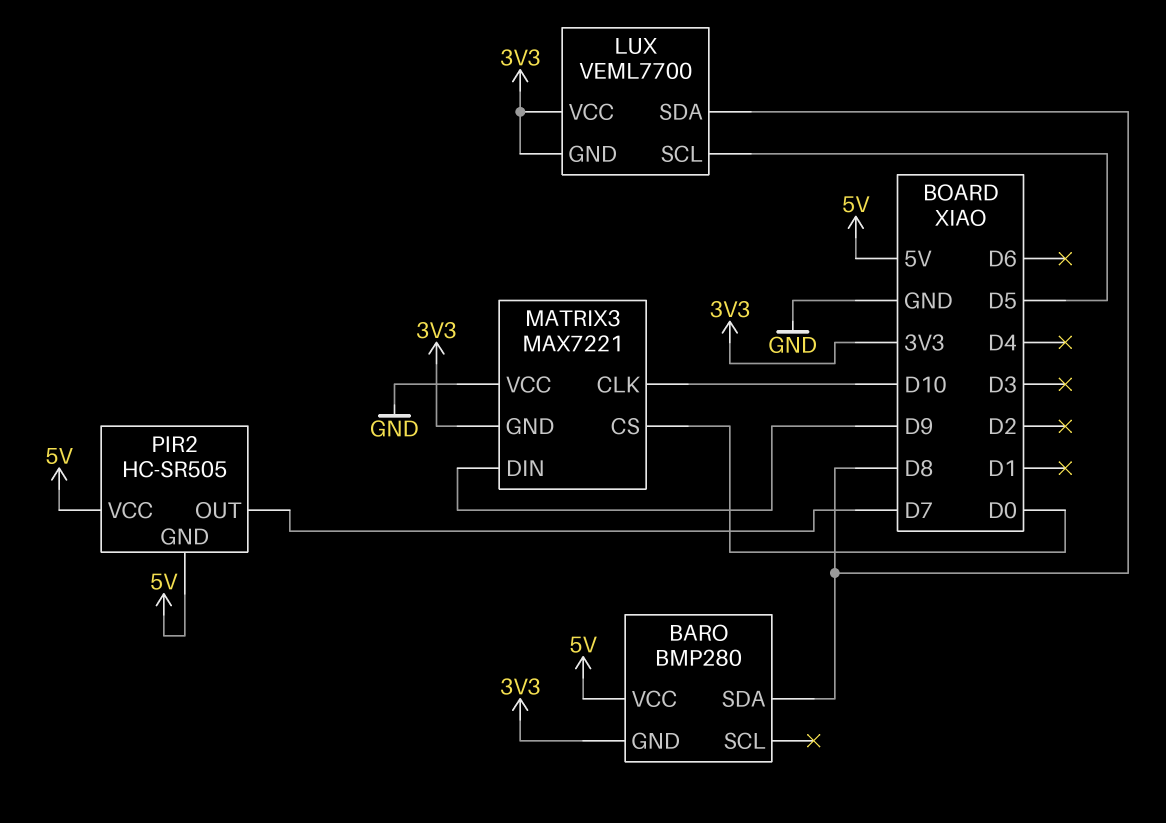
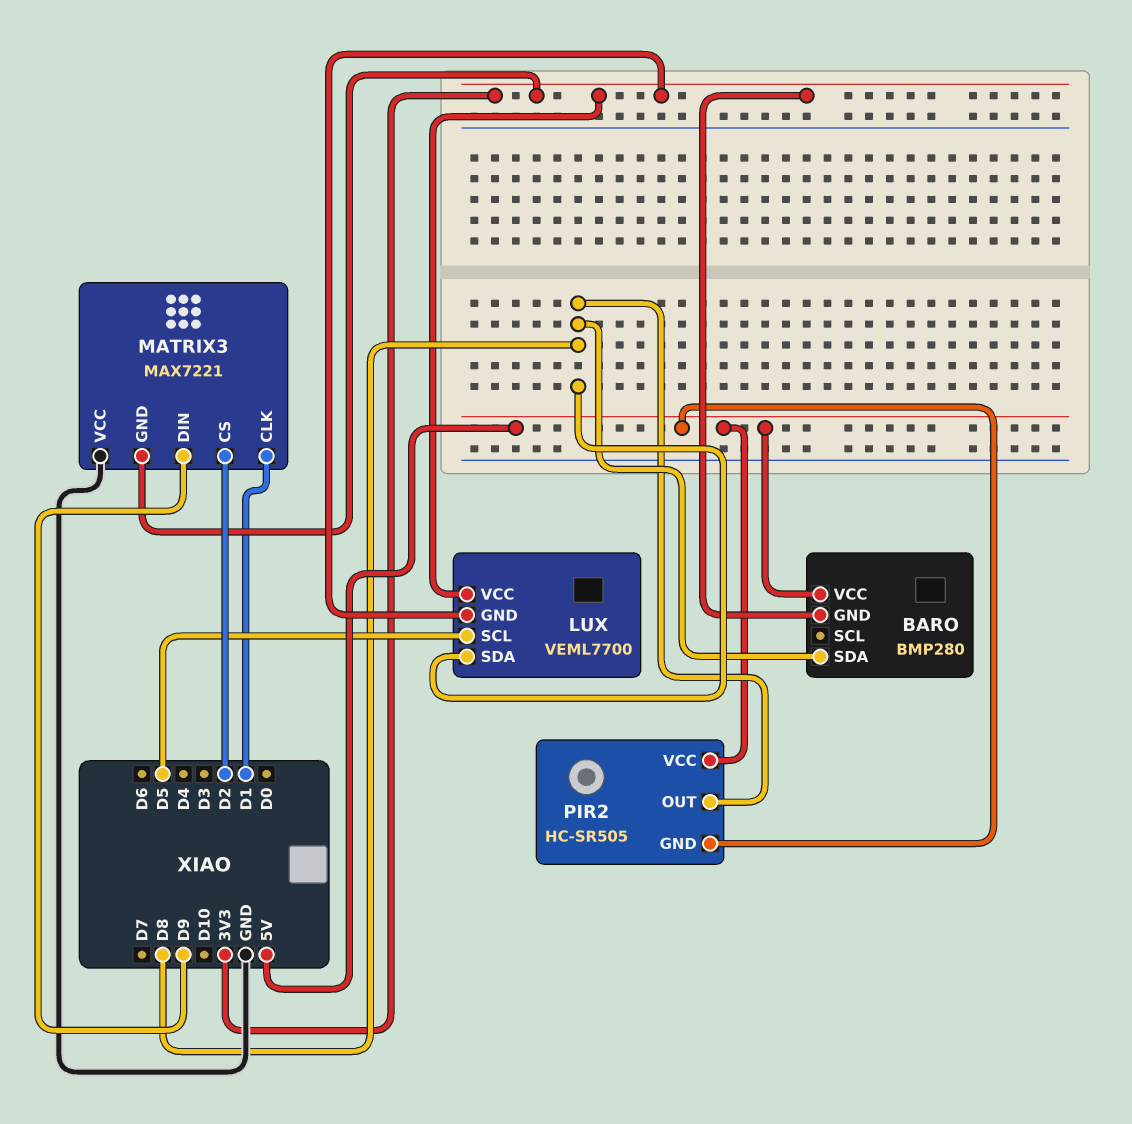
MATRIX3 pin CLK: D10 -> D1
MATRIX3 pin CS: D0 -> D2
PIR2 pin OUT: D7 -> D8

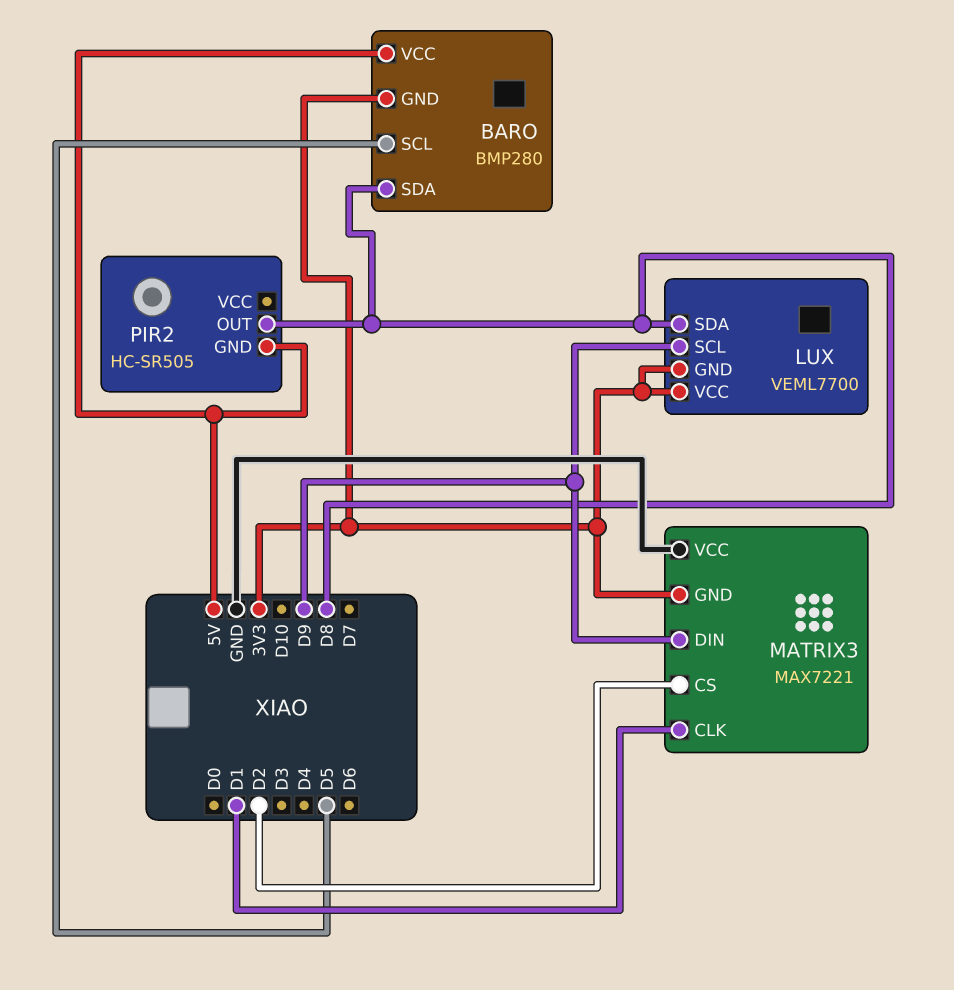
BARO pin SCL: none -> D5
LUX pin SCL: D5 -> D9
PIR2 pin VCC: 5V -> none

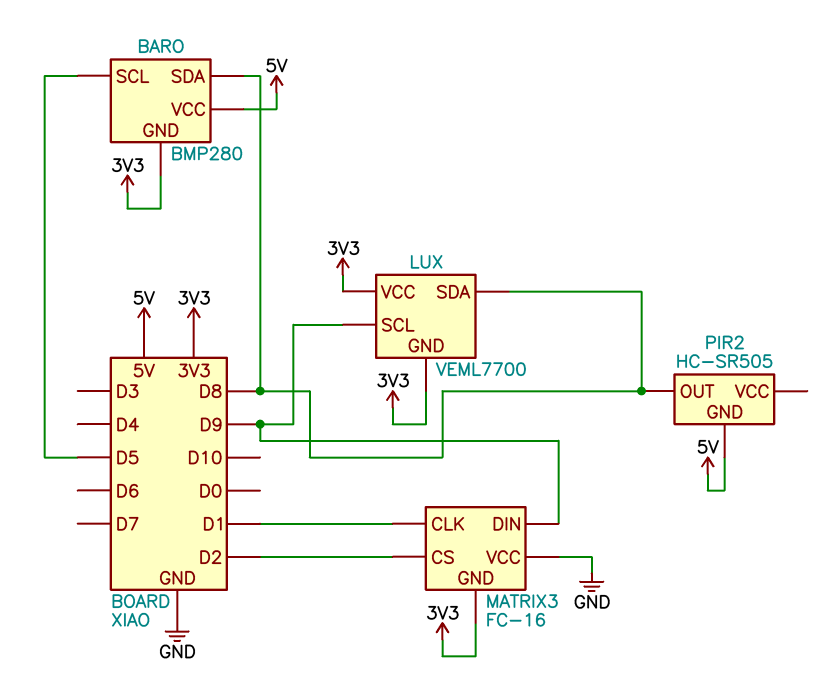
MATRIX3: MAX7221 -> FC-16

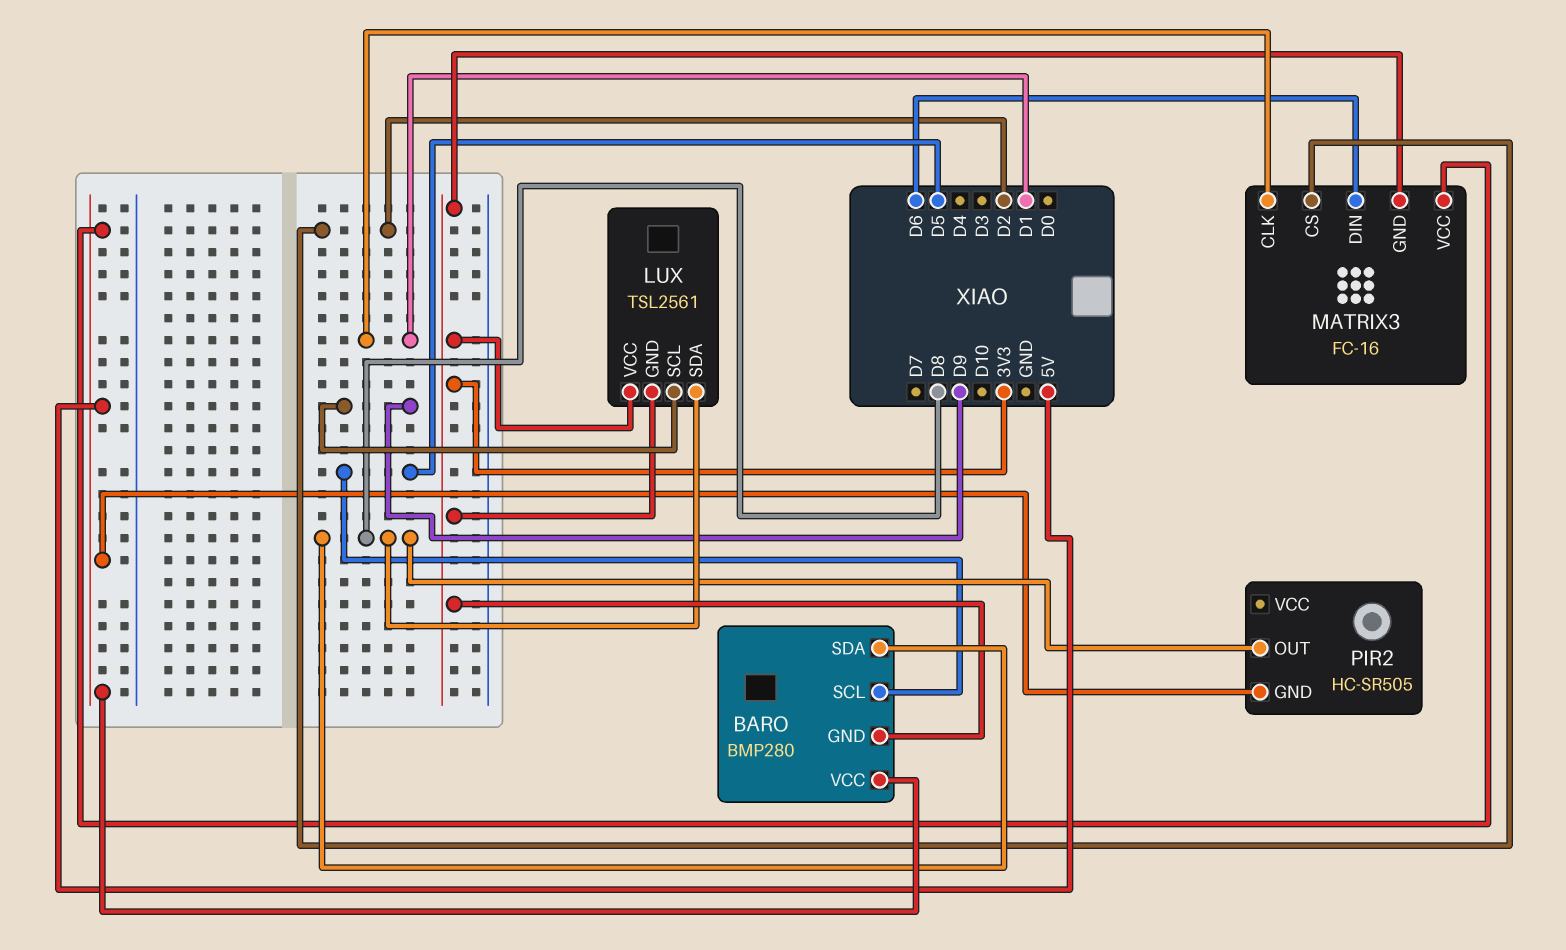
LUX: VEML7700 -> TSL2561
MATRIX3 pin DIN: D9 -> D6
MATRIX3 pin VCC: GND -> 5V

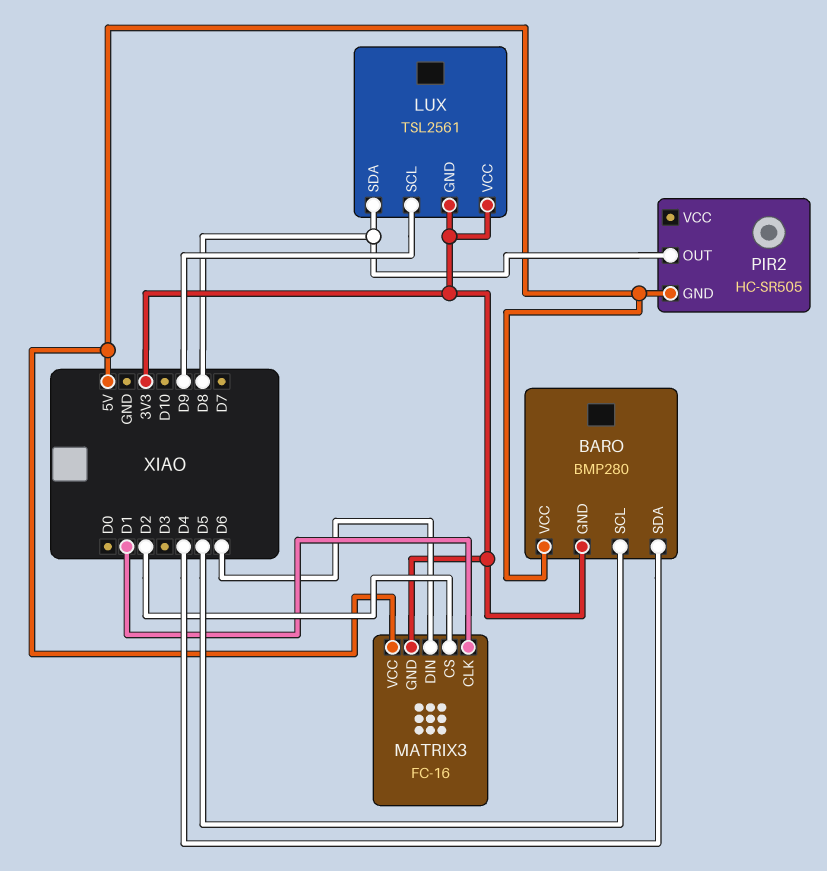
BARO pin SDA: D8 -> D4

